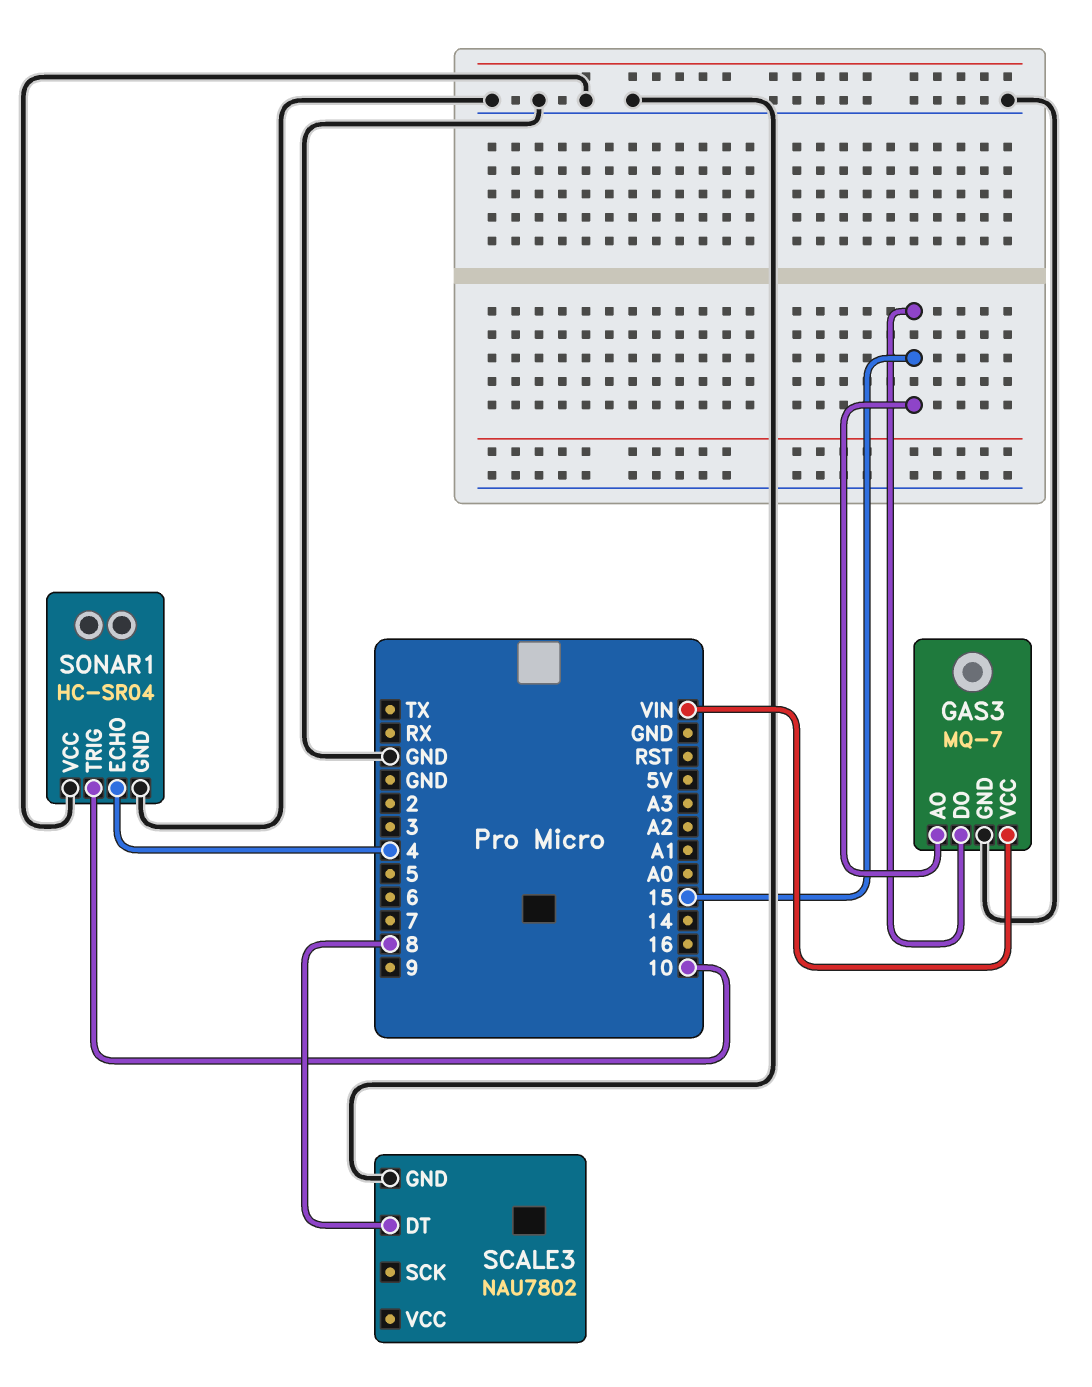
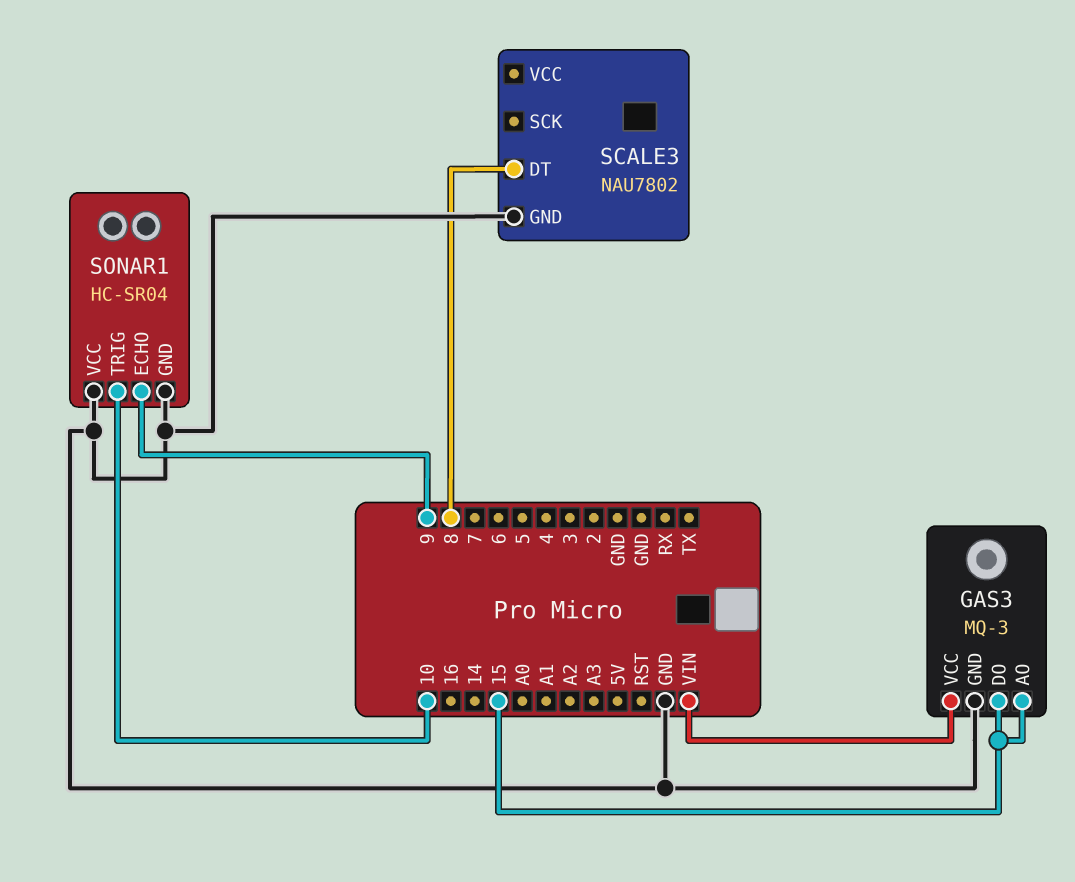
GAS3: MQ-7 -> MQ-3
SONAR1 pin ECHO: 4 -> 9

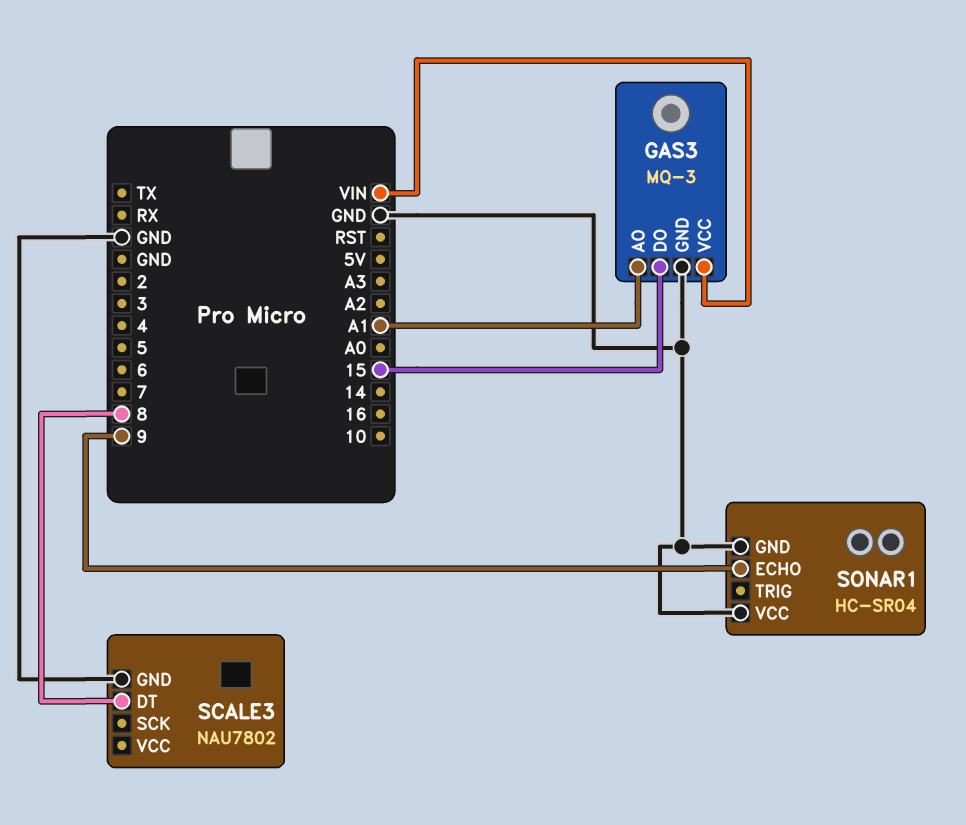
GAS3 pin AO: 15 -> A1
SONAR1 pin TRIG: 10 -> none

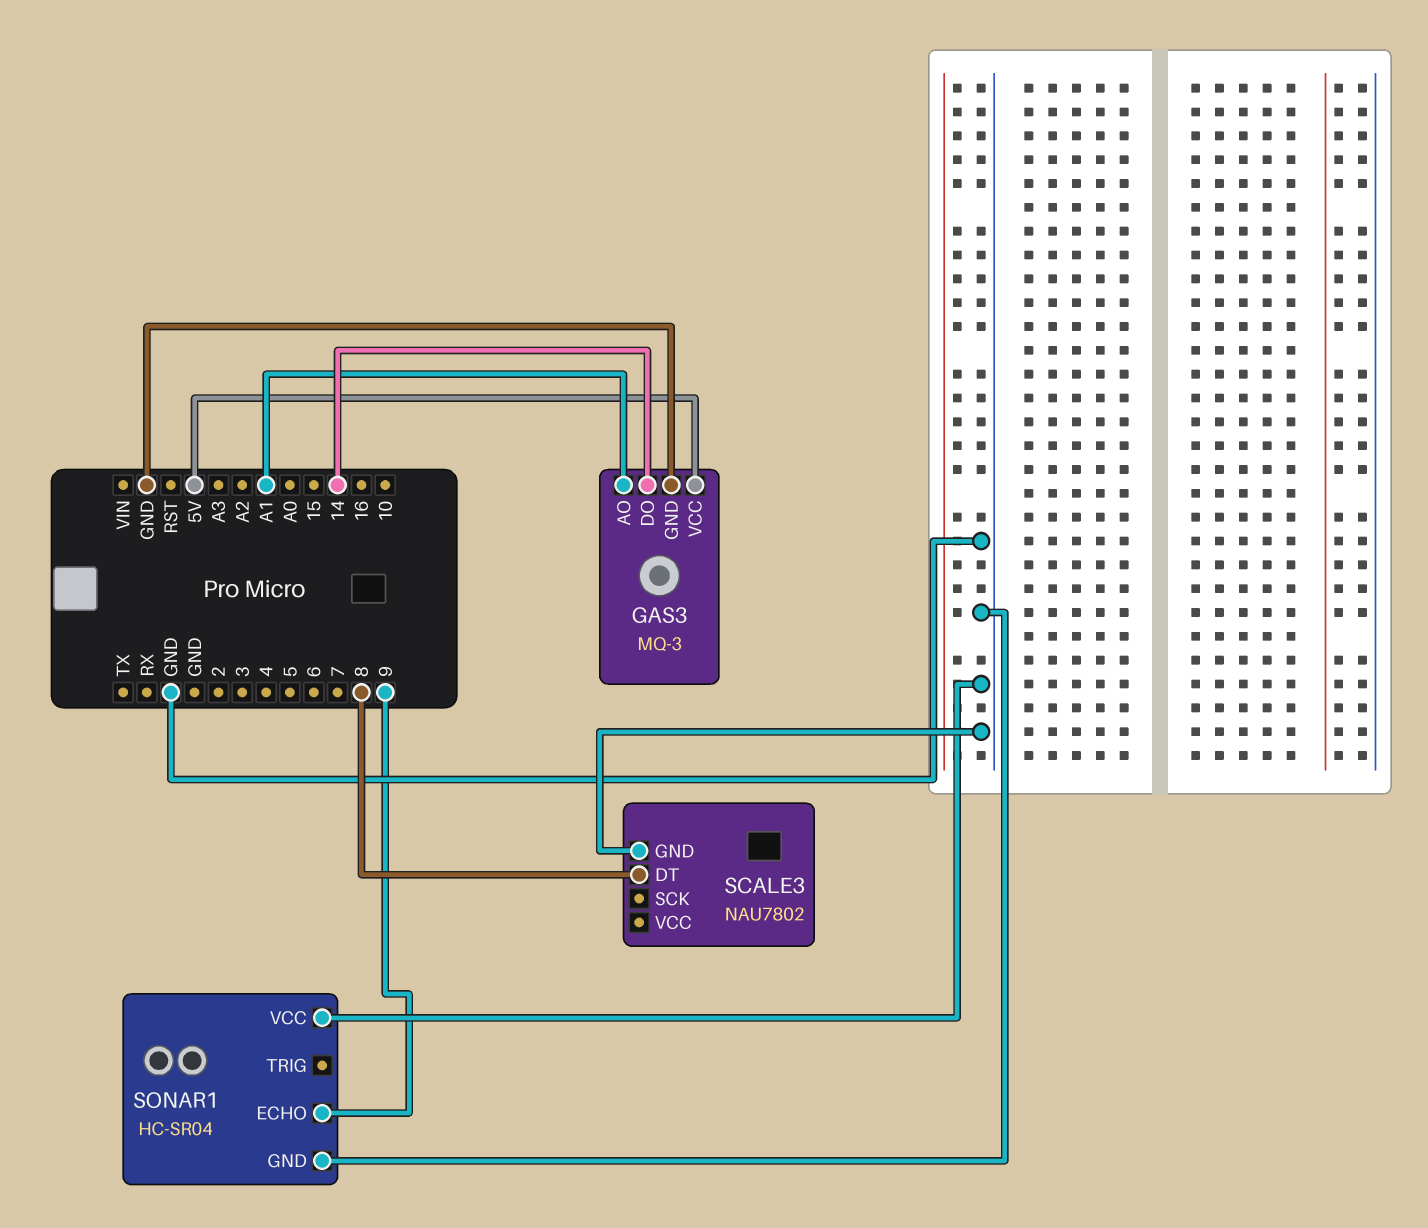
GAS3 pin DO: 15 -> 14
GAS3 pin VCC: VIN -> 5V

